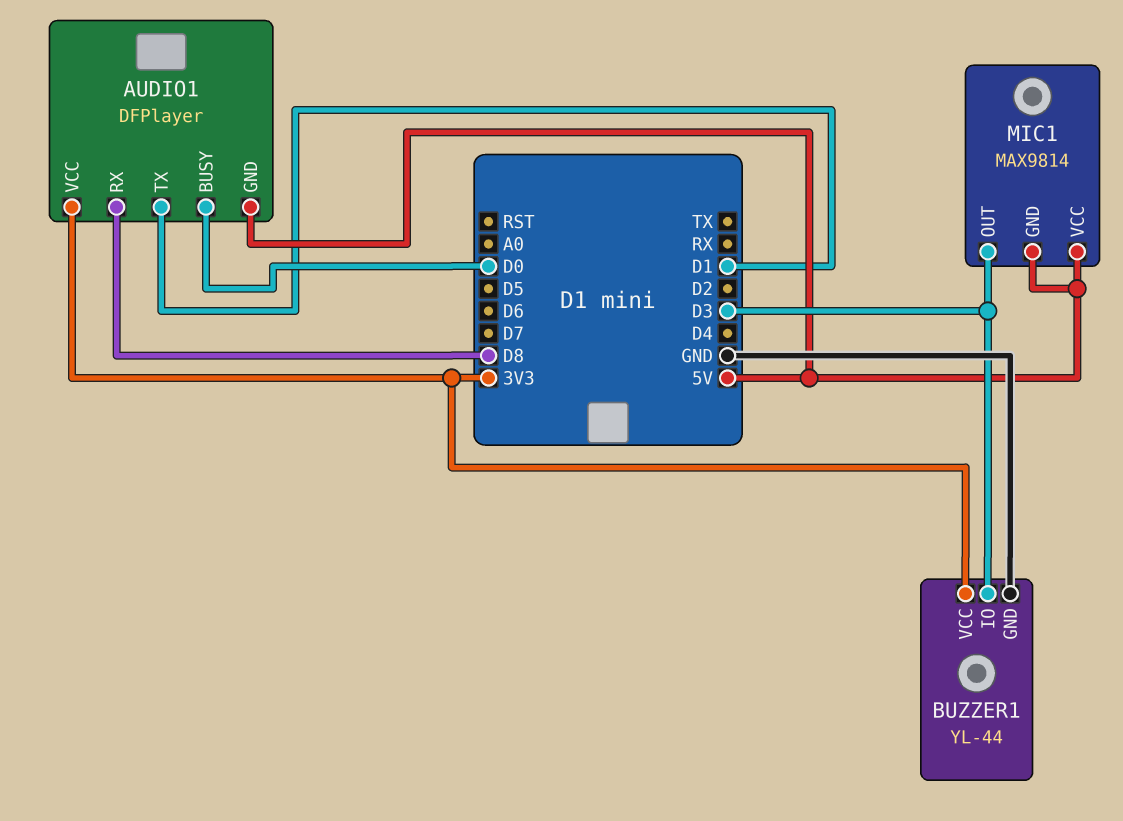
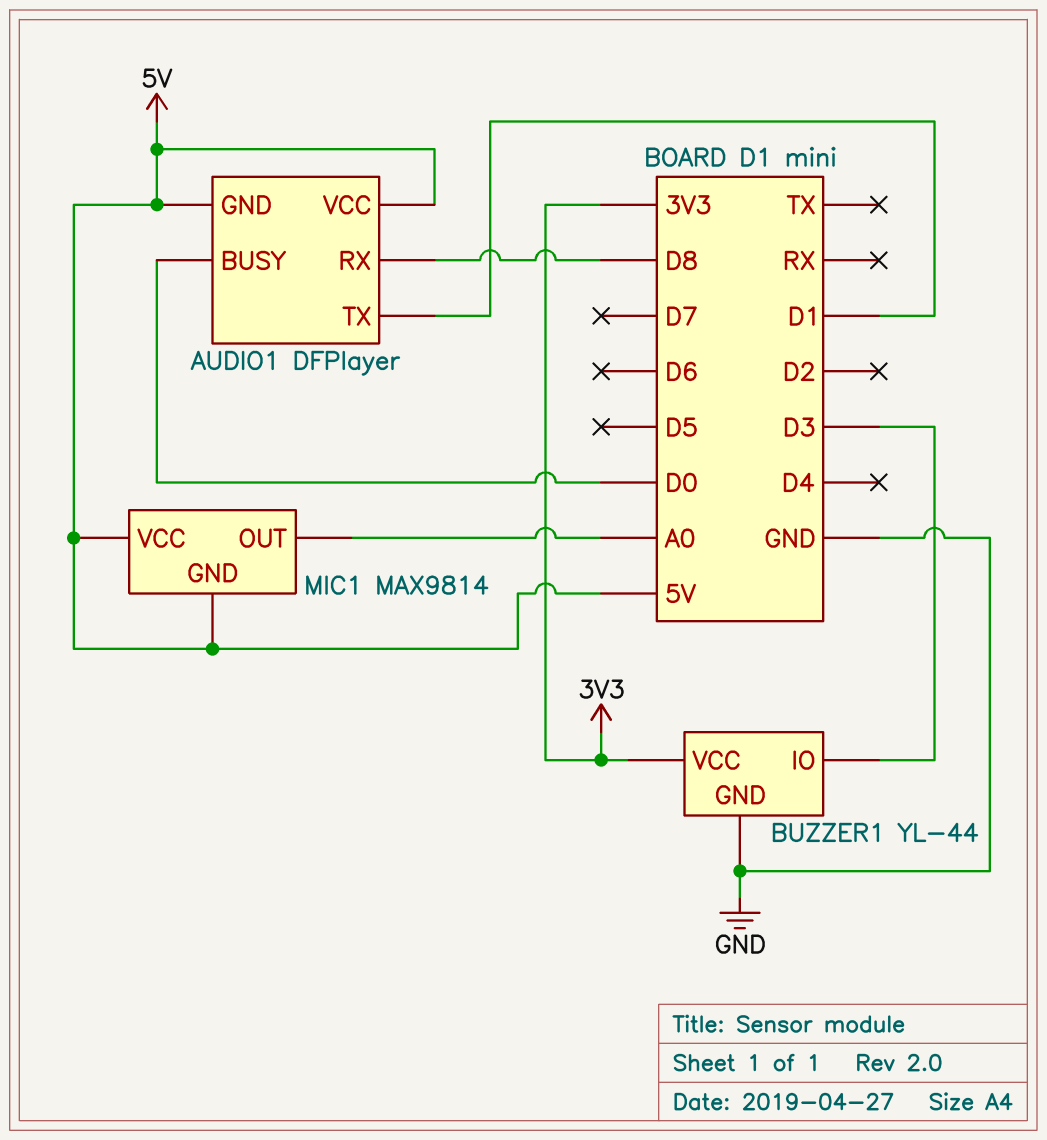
AUDIO1 pin VCC: 3V3 -> 5V
MIC1 pin OUT: D3 -> A0

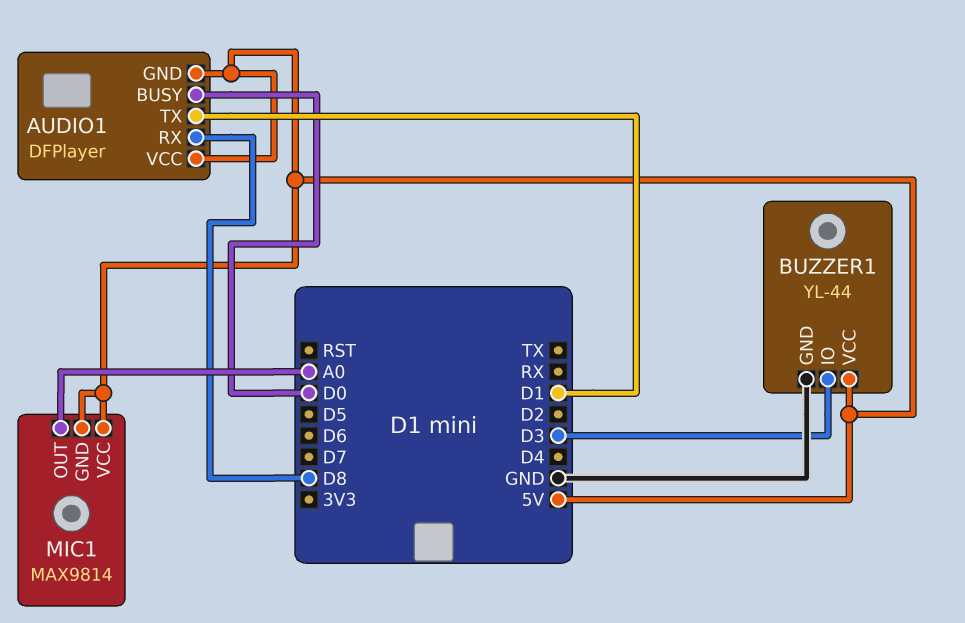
BUZZER1 pin VCC: 3V3 -> 5V

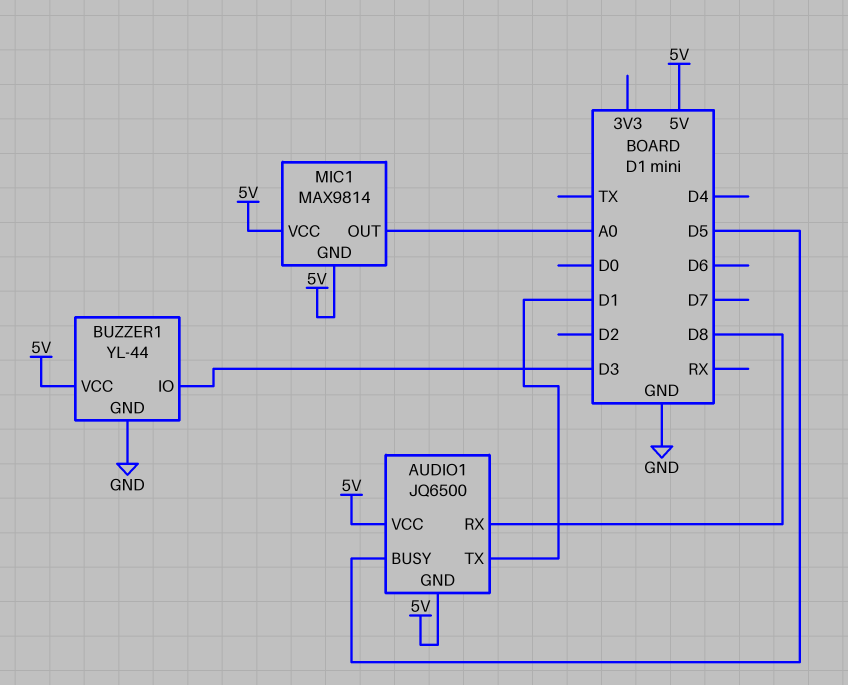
AUDIO1: DFPlayer -> JQ6500
AUDIO1 pin BUSY: D0 -> D5

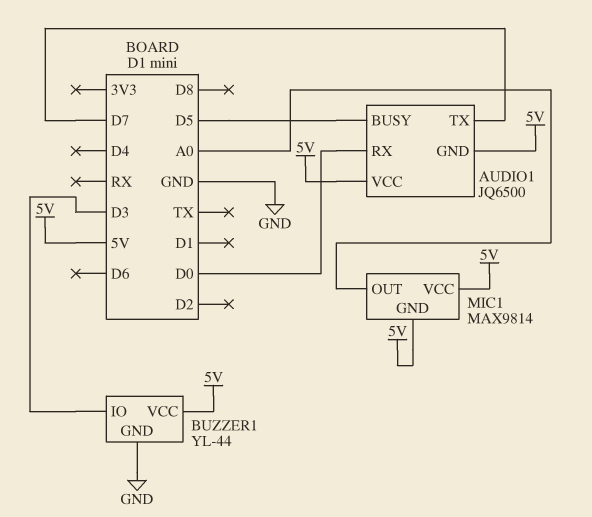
AUDIO1 pin RX: D8 -> D0
AUDIO1 pin TX: D1 -> D7

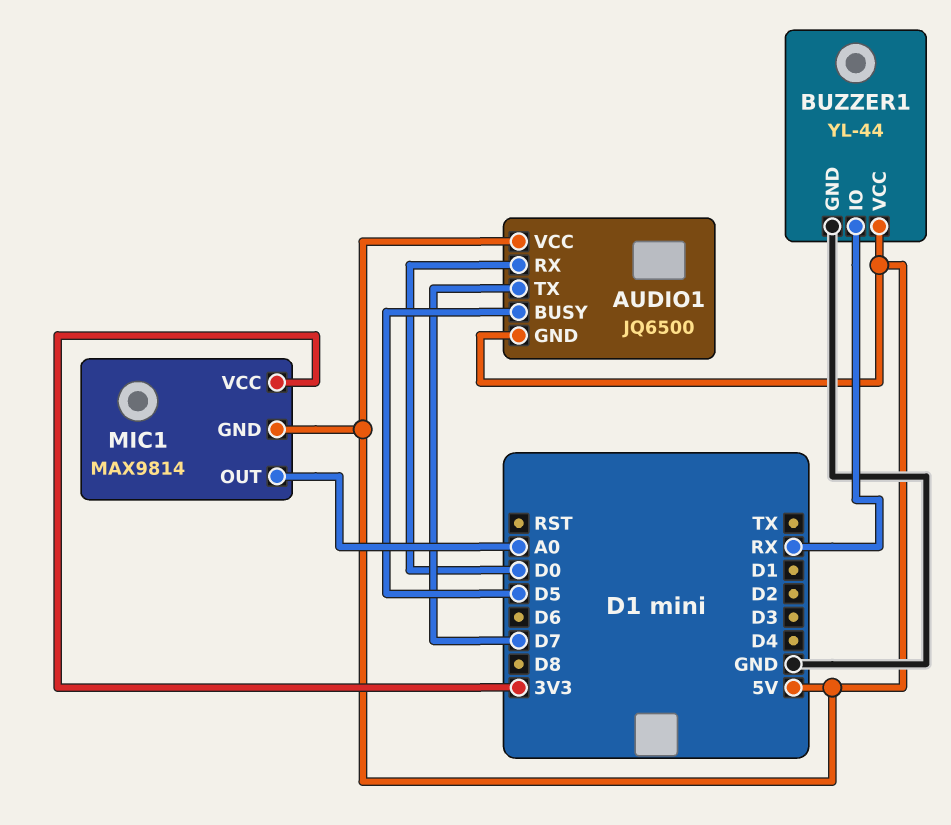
BUZZER1 pin IO: D3 -> RX
MIC1 pin VCC: 5V -> 3V3

